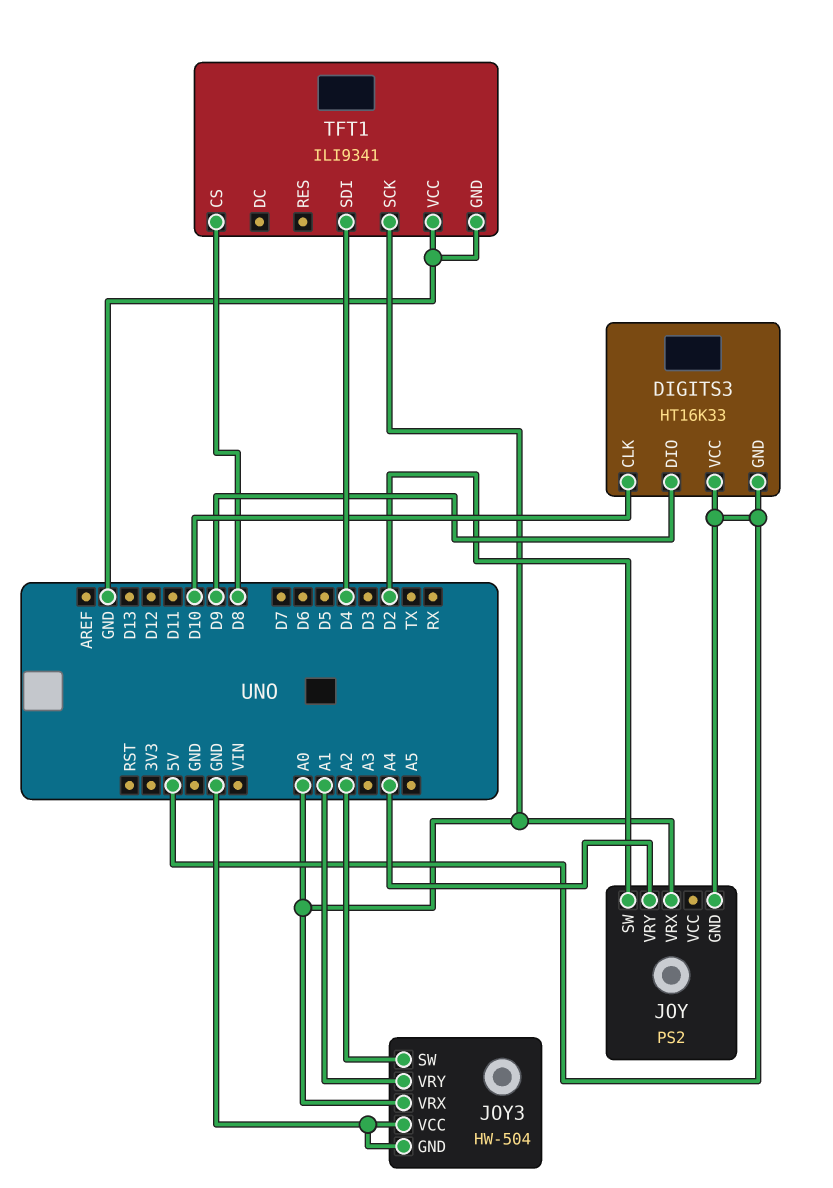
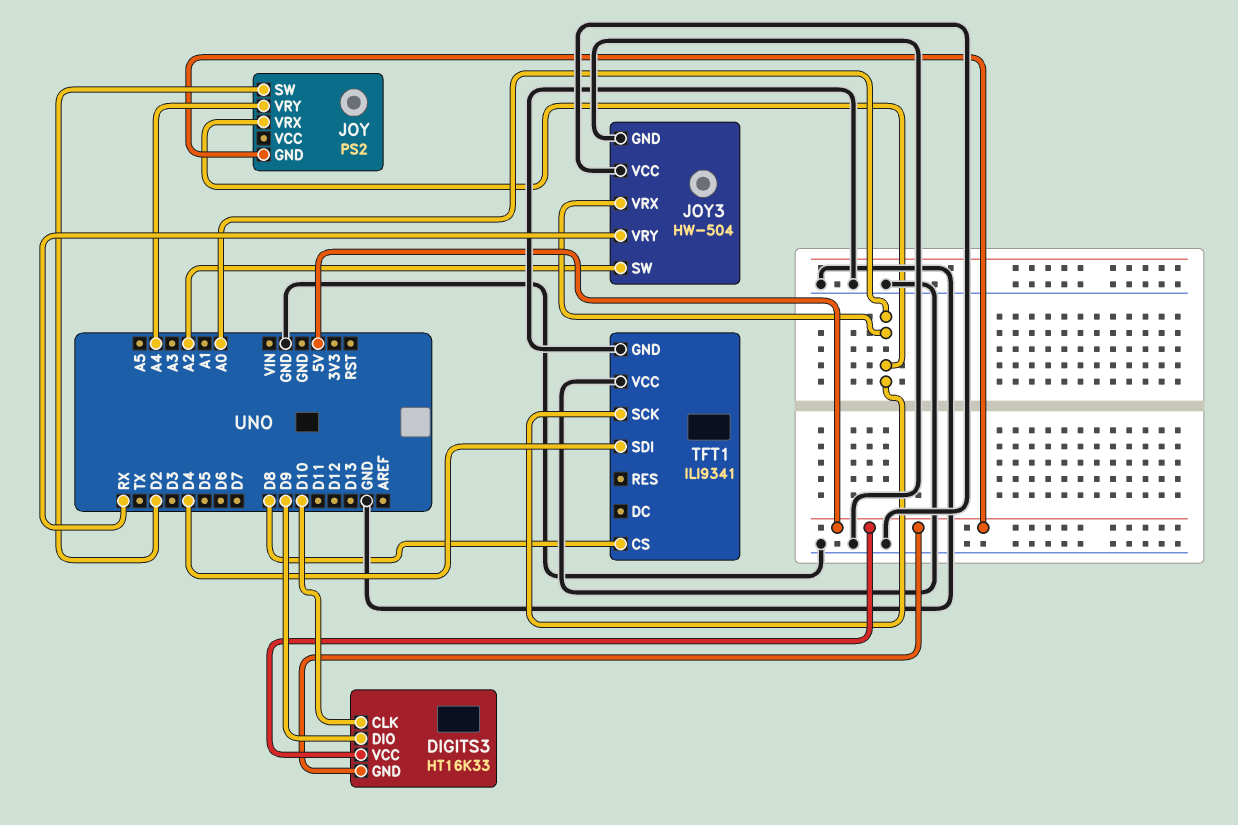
JOY3 pin VRY: A1 -> RX

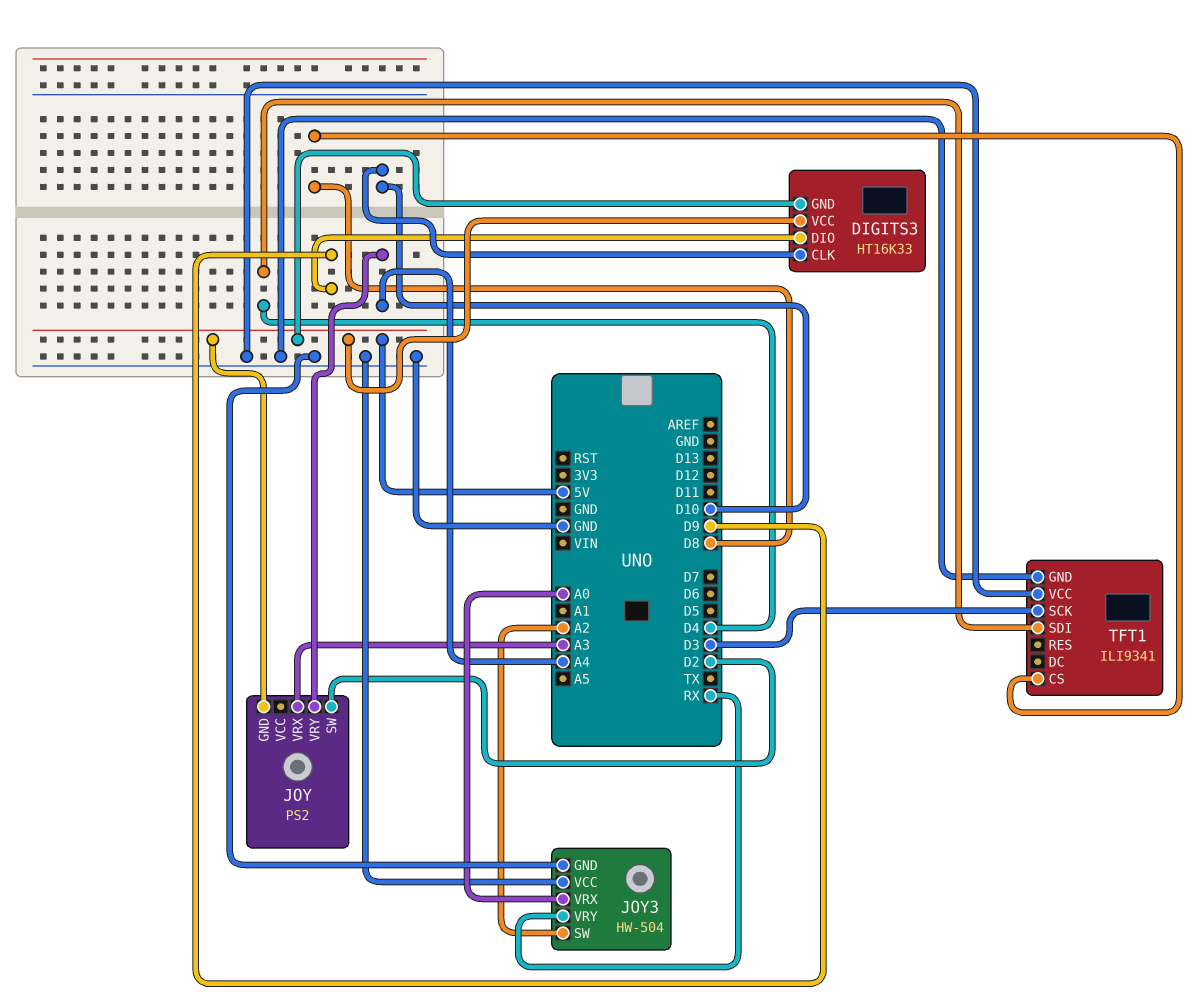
JOY pin VRX: A0 -> A3
TFT1 pin SCK: A0 -> D3

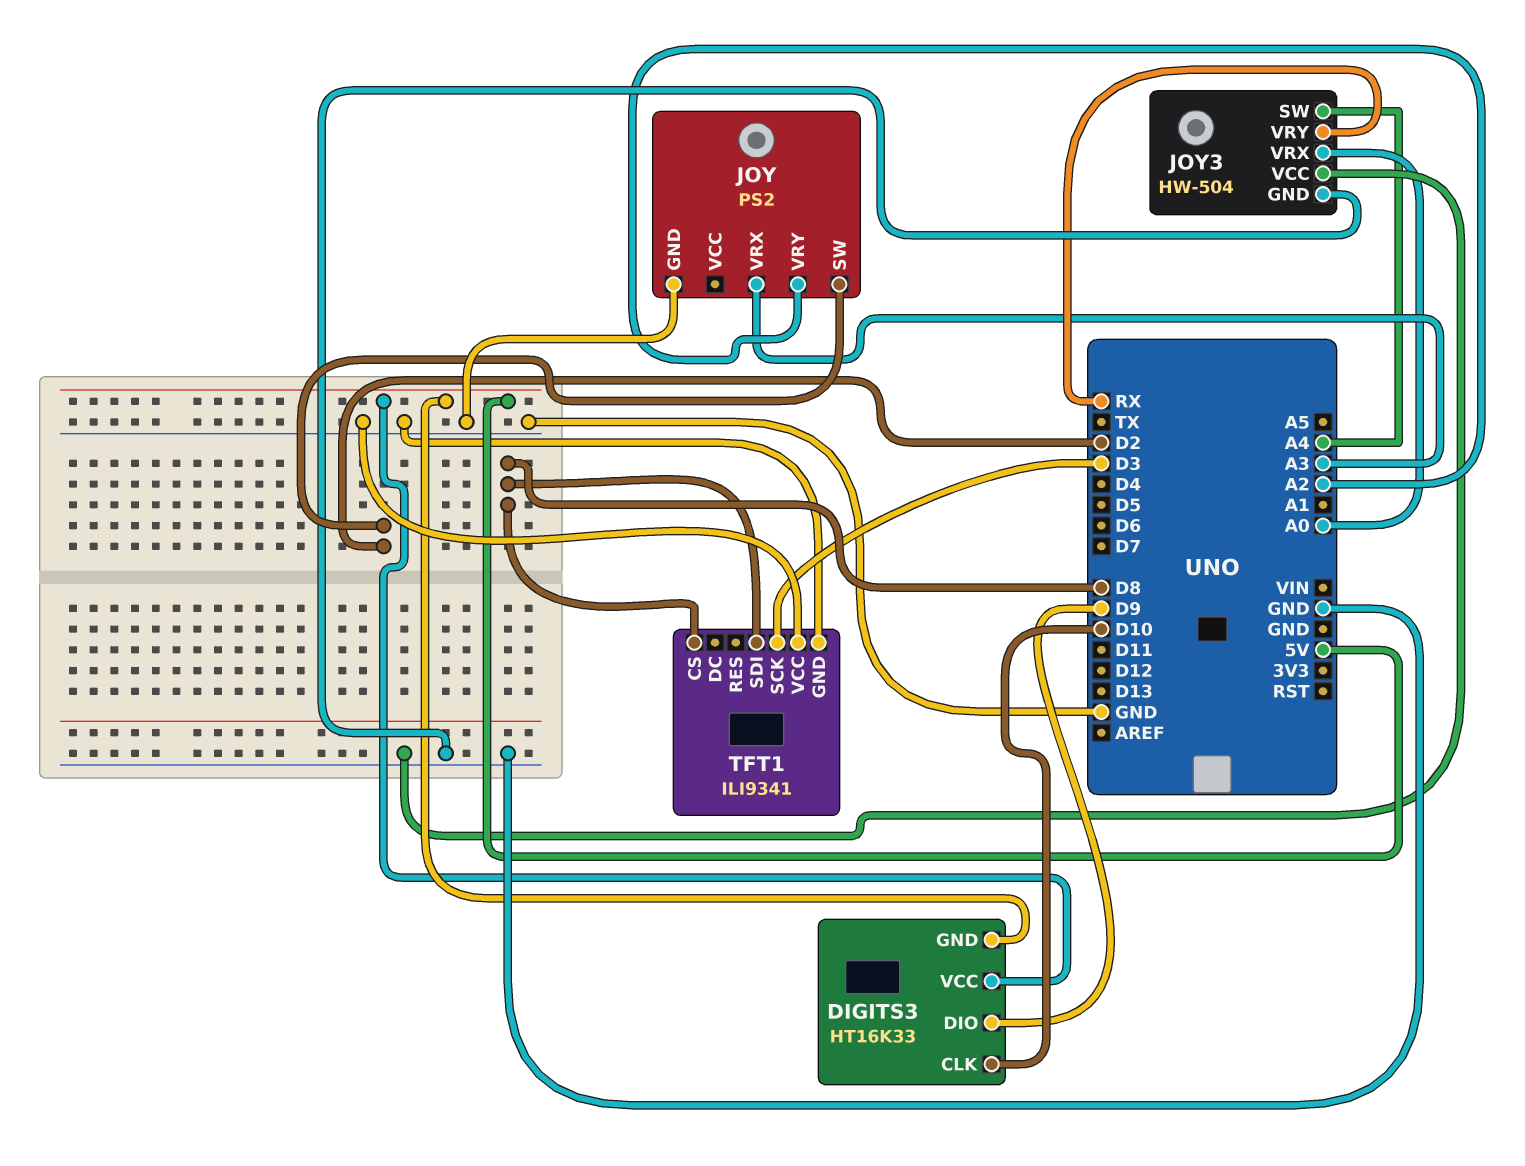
JOY pin GND: 5V -> GND
JOY pin VRY: A4 -> A2
JOY3 pin SW: A2 -> A4
TFT1 pin SDI: D4 -> D8

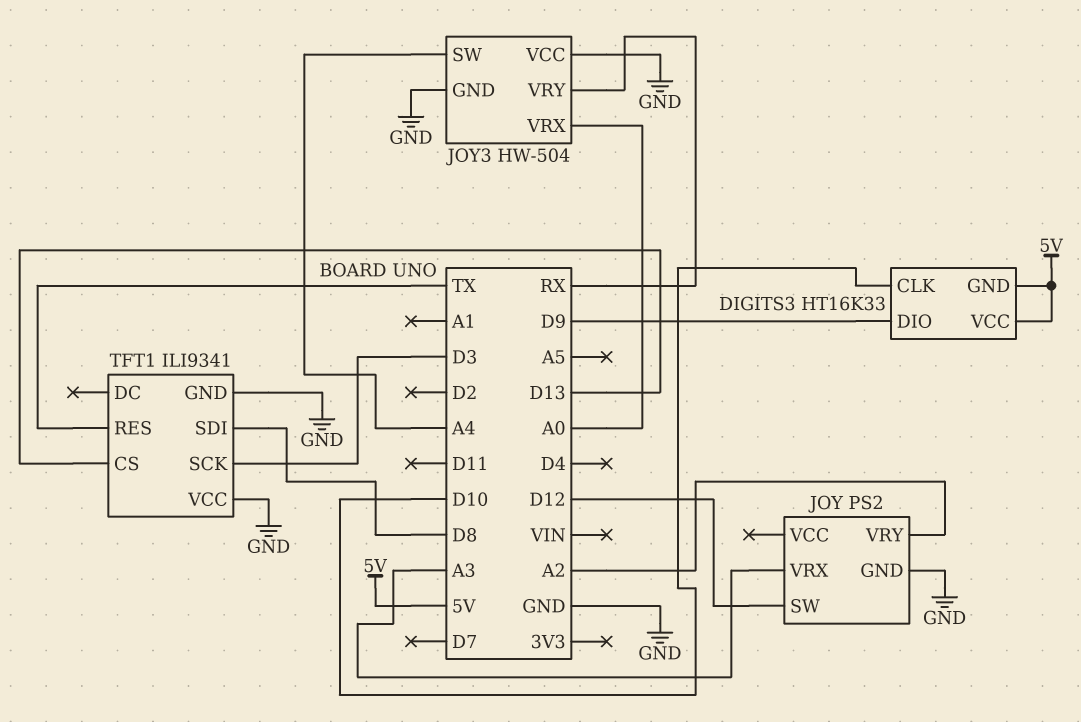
JOY pin SW: D2 -> D12
TFT1 pin CS: D8 -> D13
TFT1 pin RES: none -> TX

